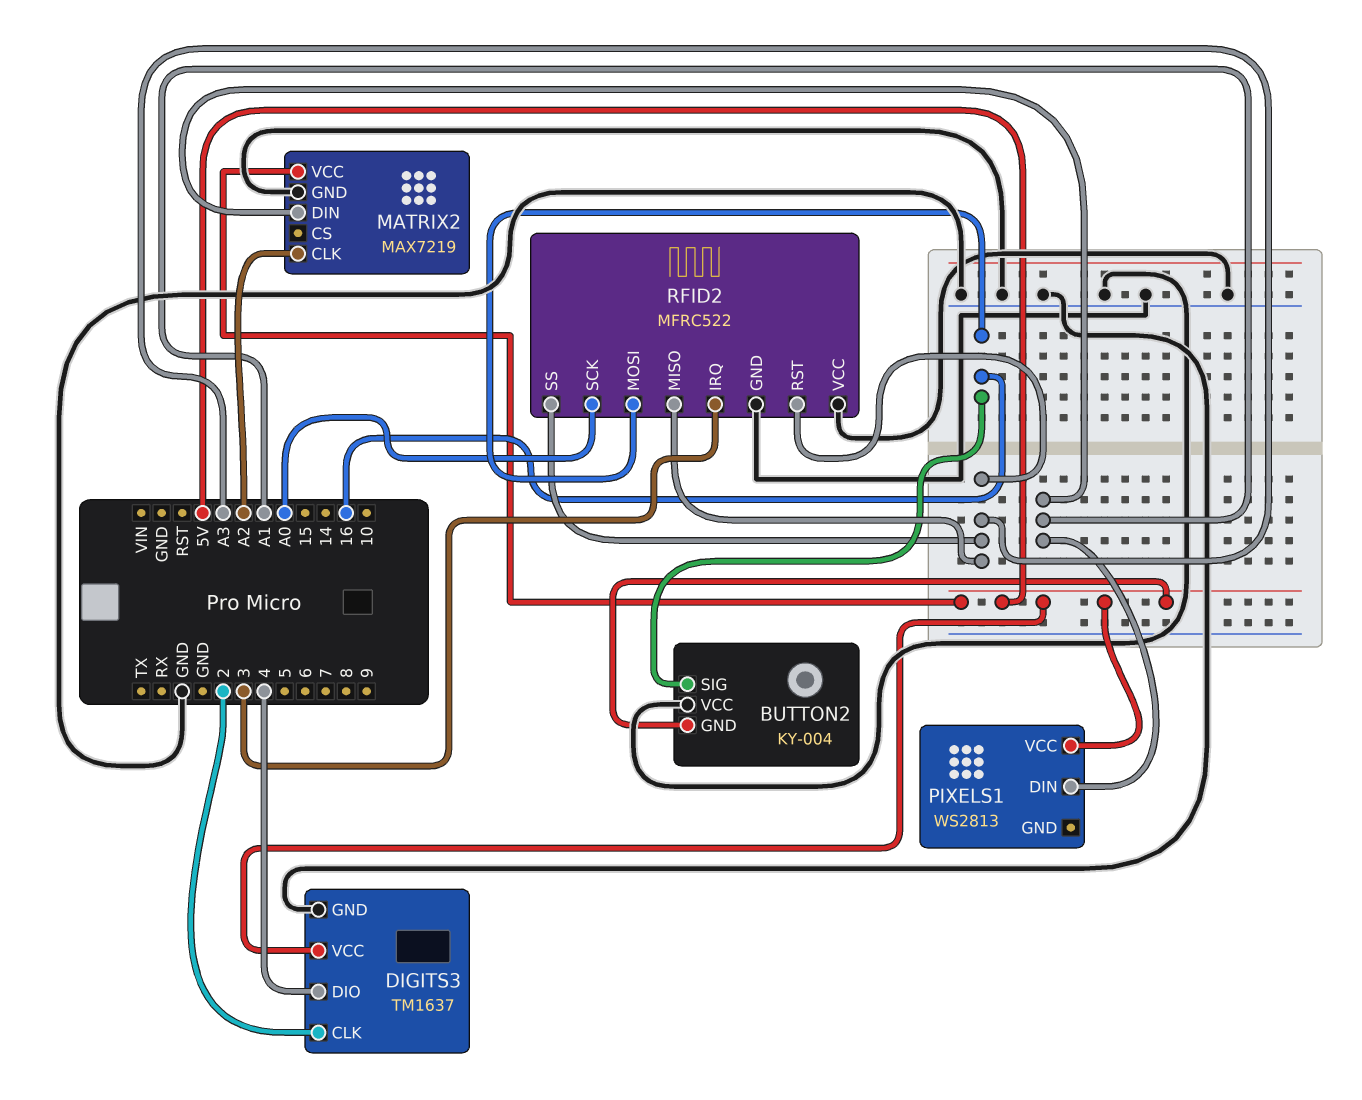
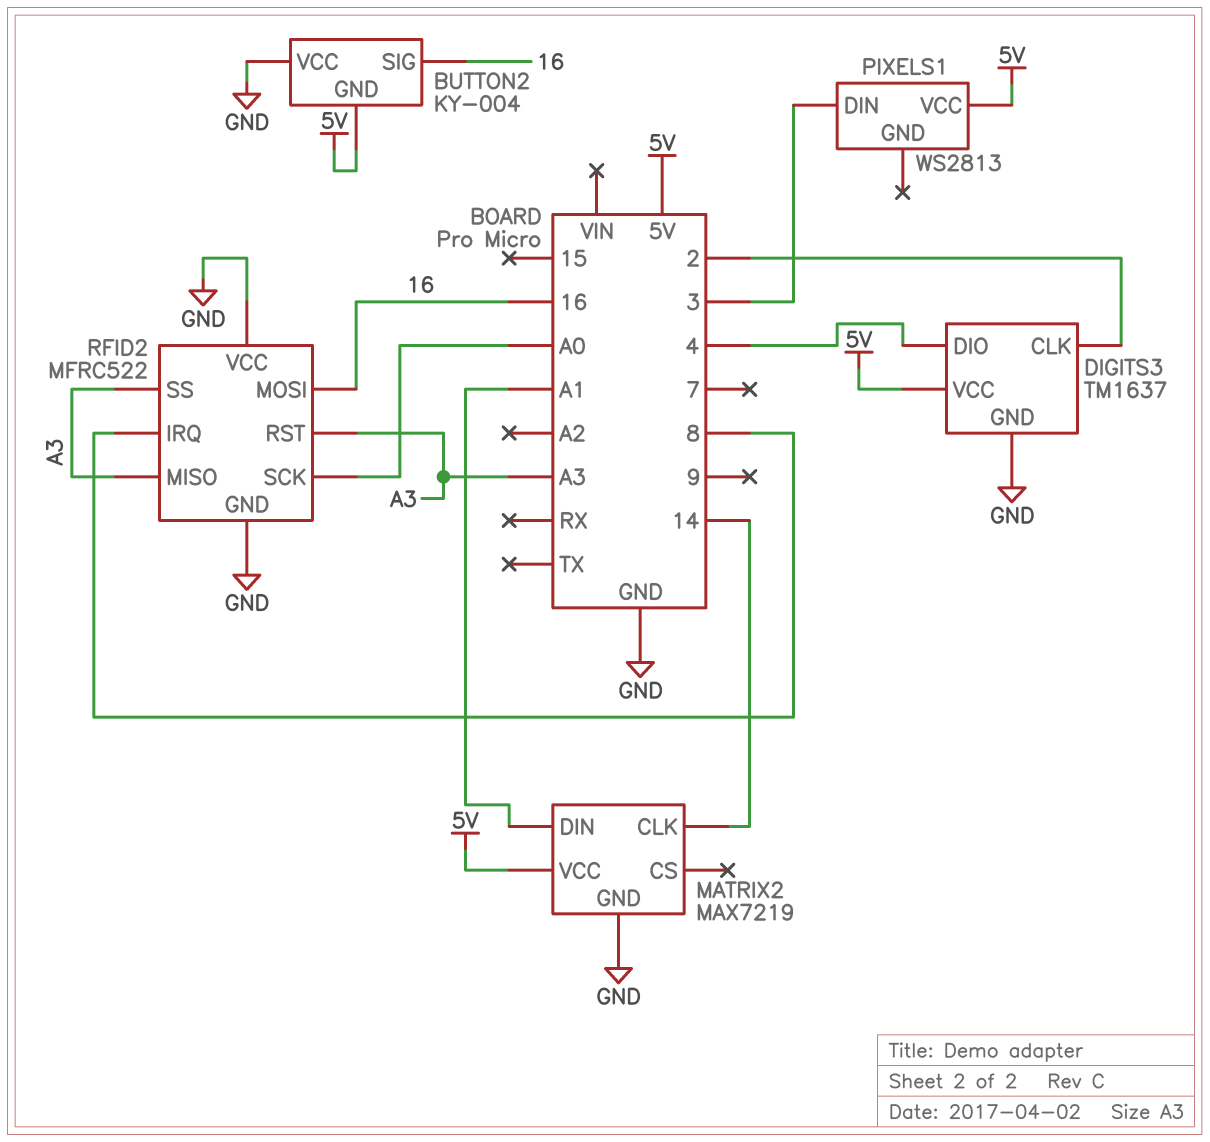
MATRIX2 pin CLK: A2 -> 14
PIXELS1 pin DIN: A1 -> 3
RFID2 pin IRQ: 3 -> 8

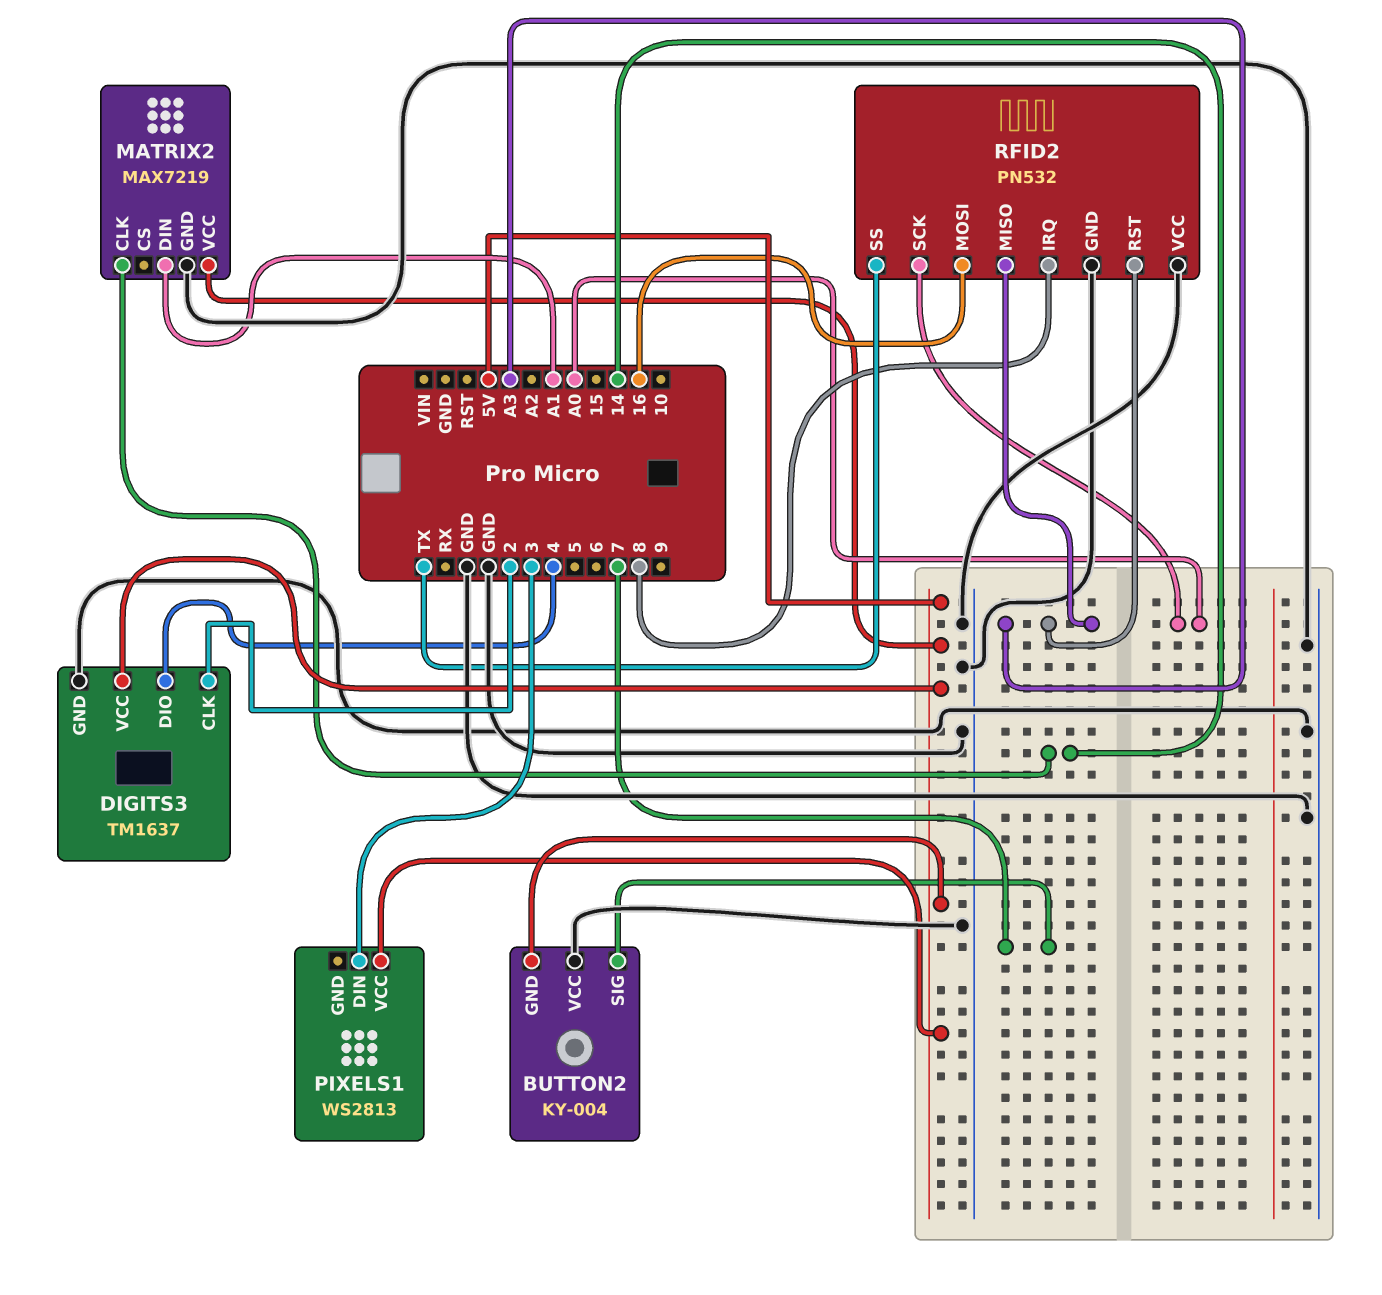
BUTTON2 pin SIG: 16 -> 7
RFID2: MFRC522 -> PN532
RFID2 pin SS: A3 -> TX

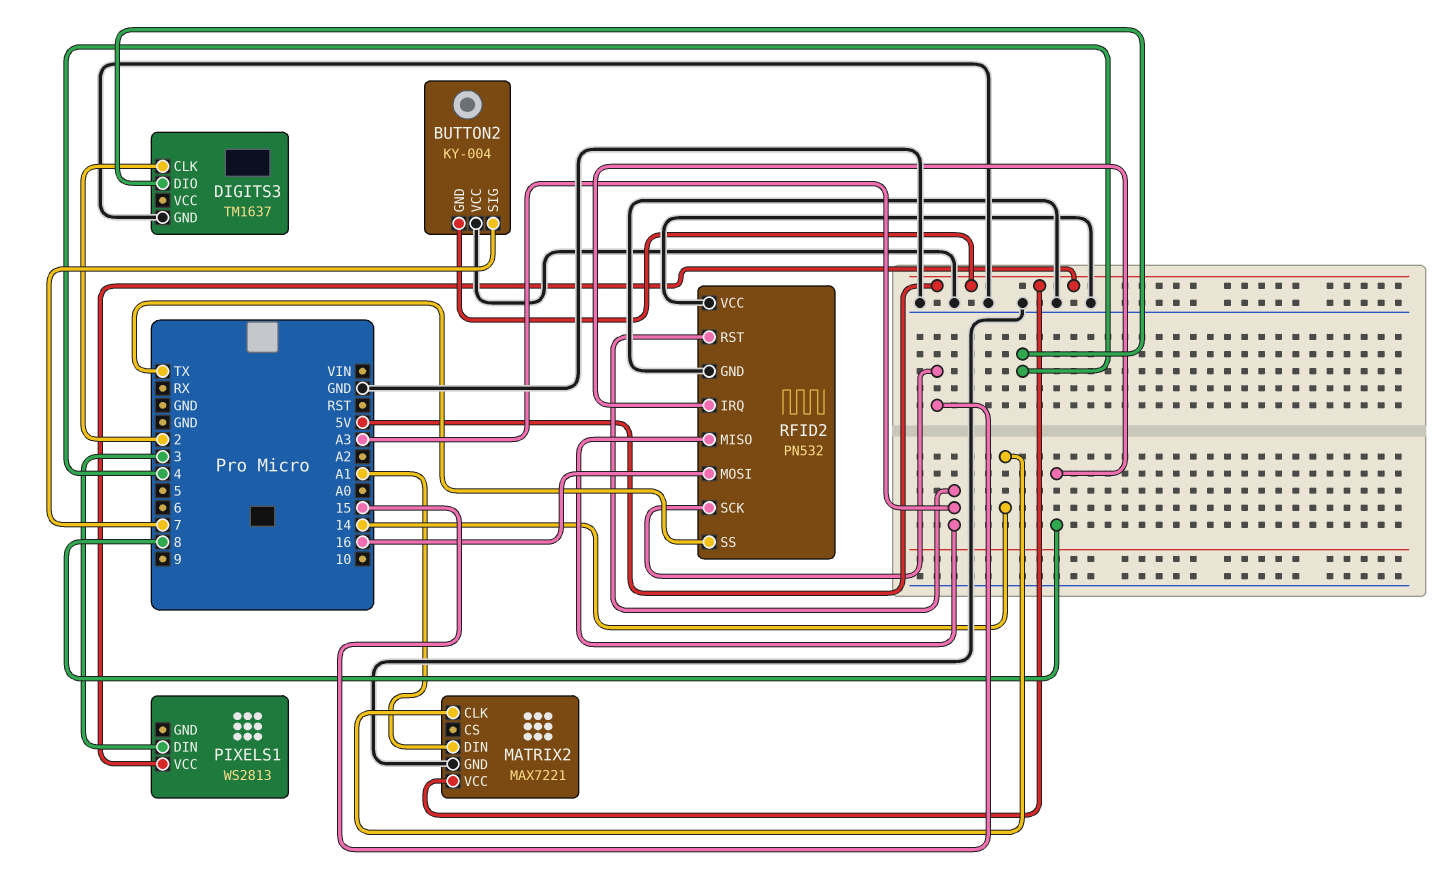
DIGITS3 pin VCC: 5V -> none
MATRIX2: MAX7219 -> MAX7221
RFID2 pin SCK: A0 -> 15

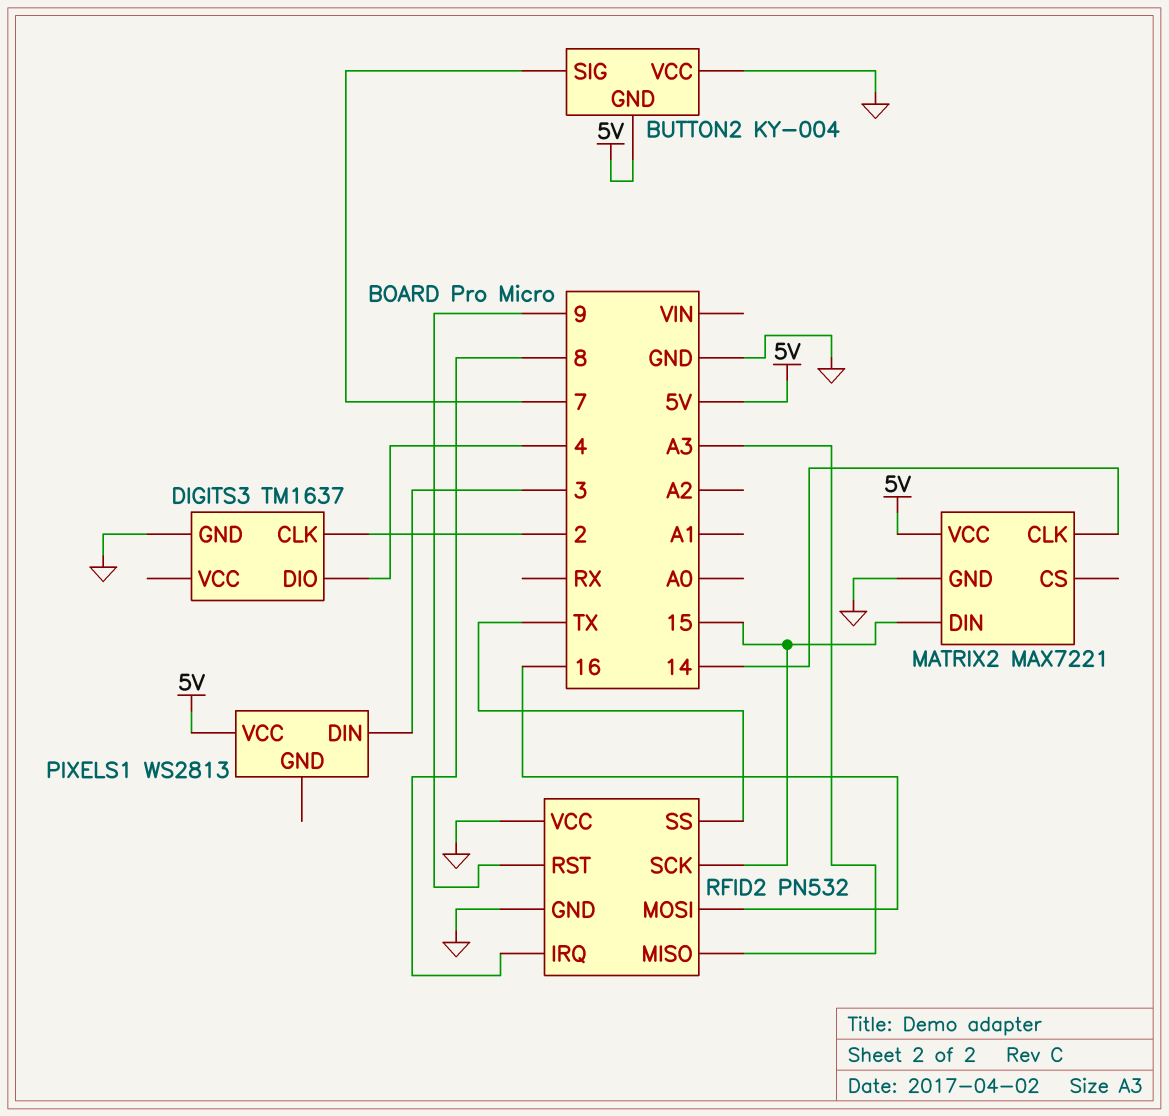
MATRIX2 pin DIN: A1 -> 15
RFID2 pin RST: A3 -> 9

